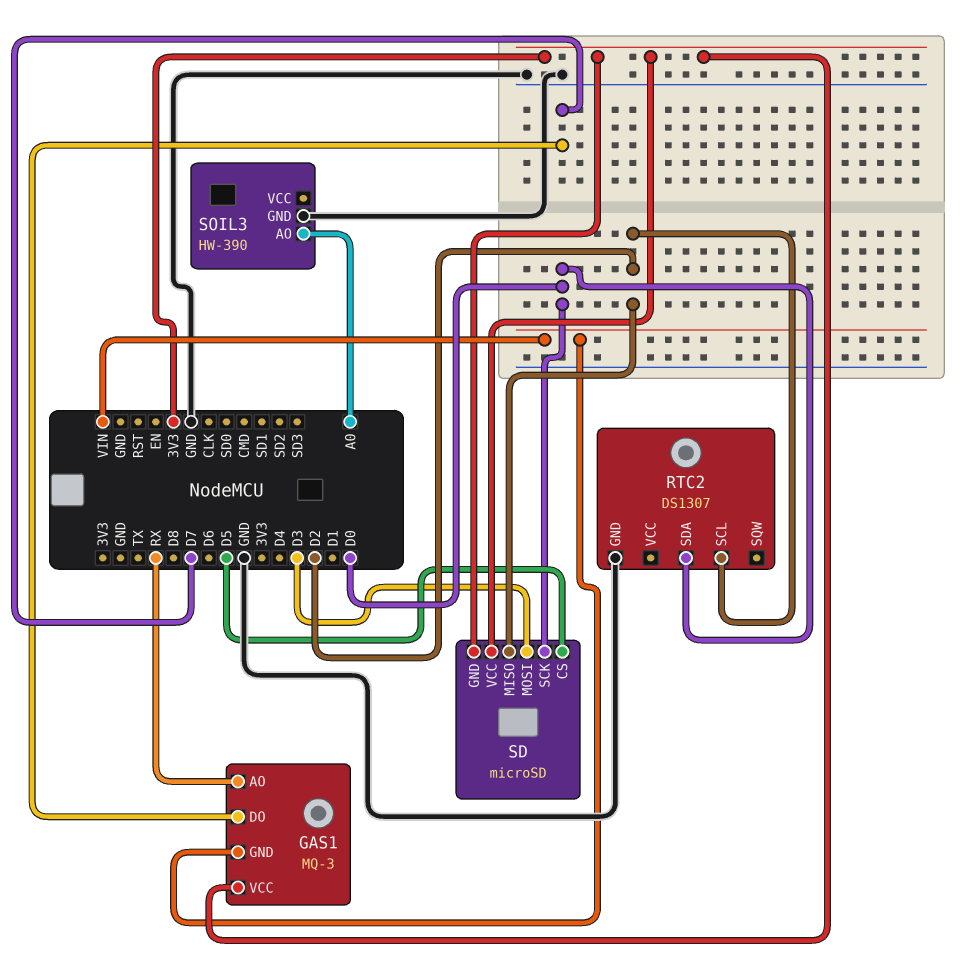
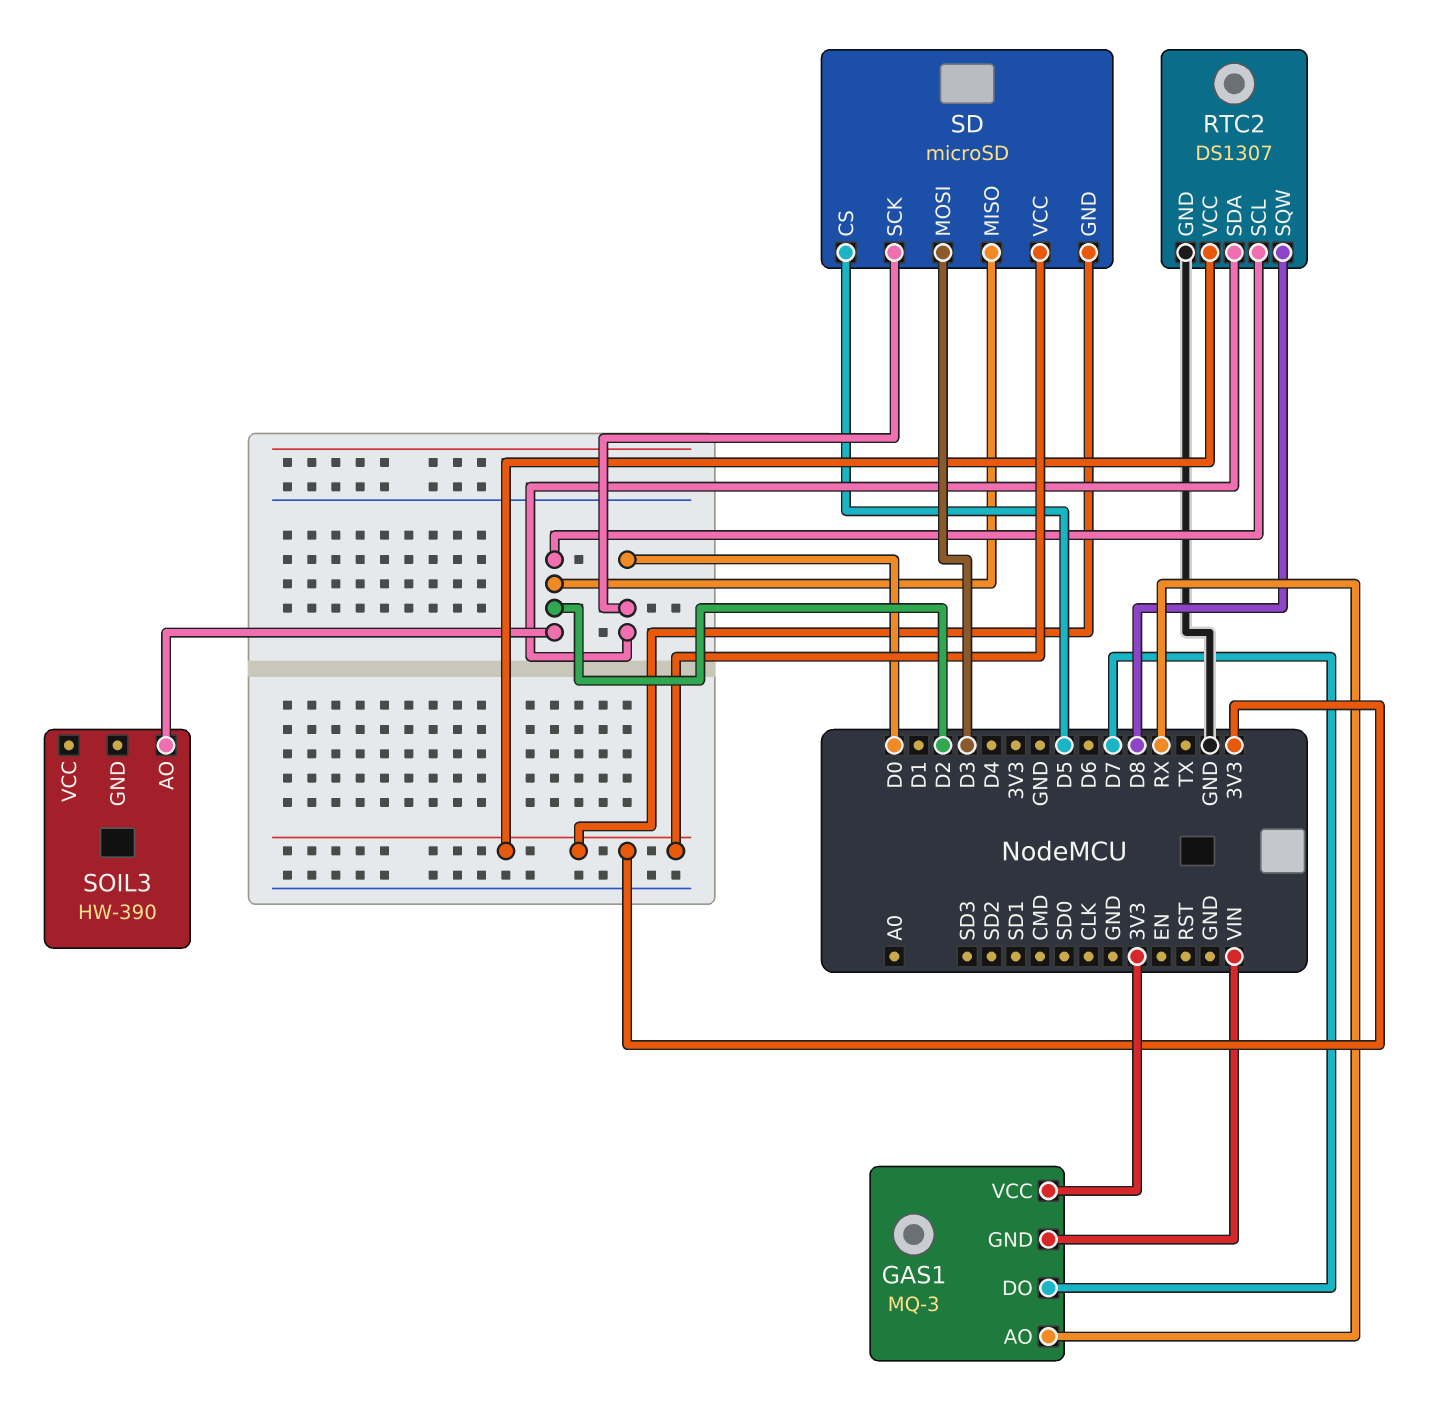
RTC2 pin SQW: none -> D8
RTC2 pin VCC: none -> 3V3
SOIL3 pin AO: A0 -> D2
SOIL3 pin GND: GND -> none

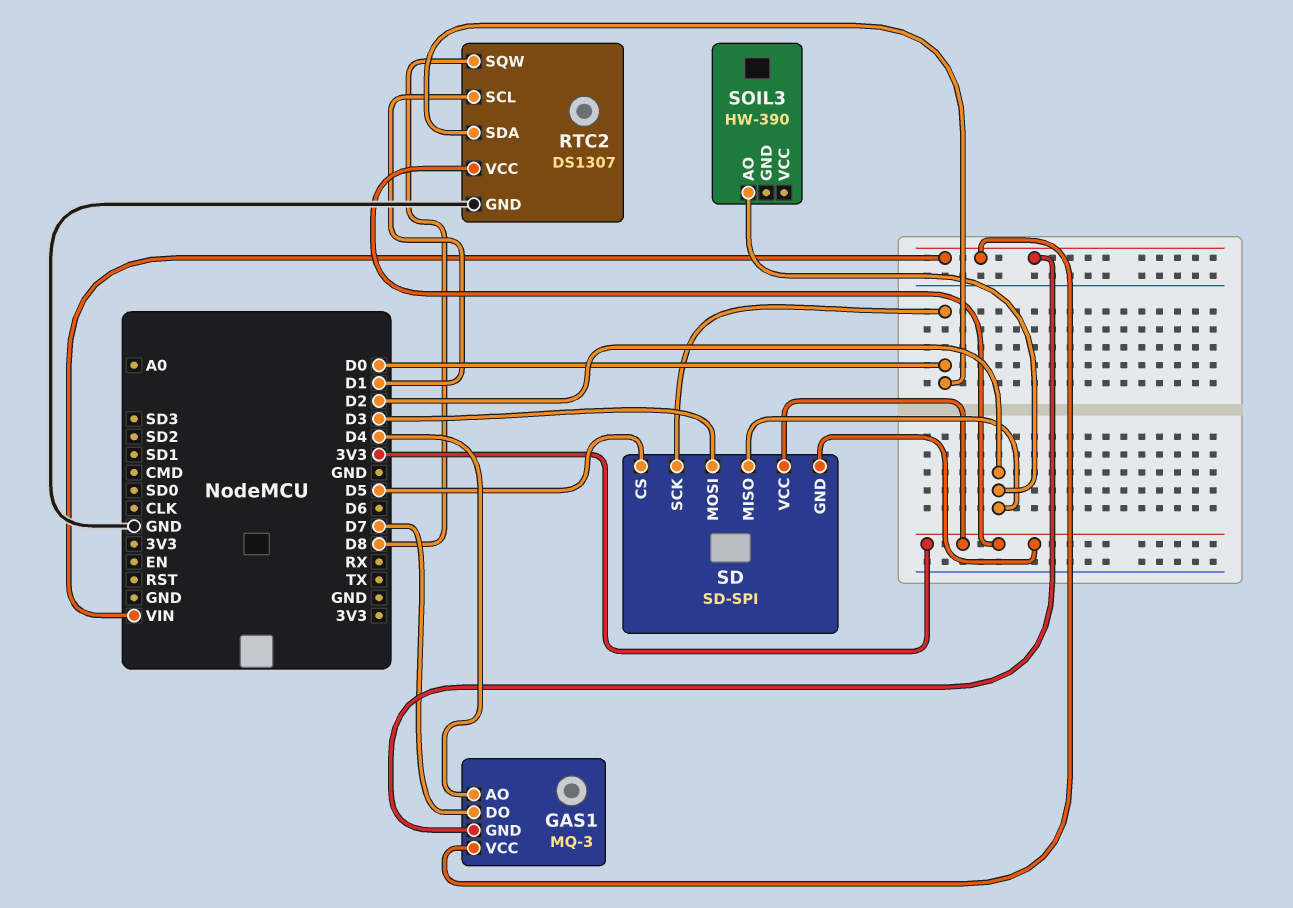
GAS1 pin AO: RX -> D4
GAS1 pin VCC: 3V3 -> VIN
RTC2 pin SCL: D2 -> D1
SD: microSD -> SD-SPI

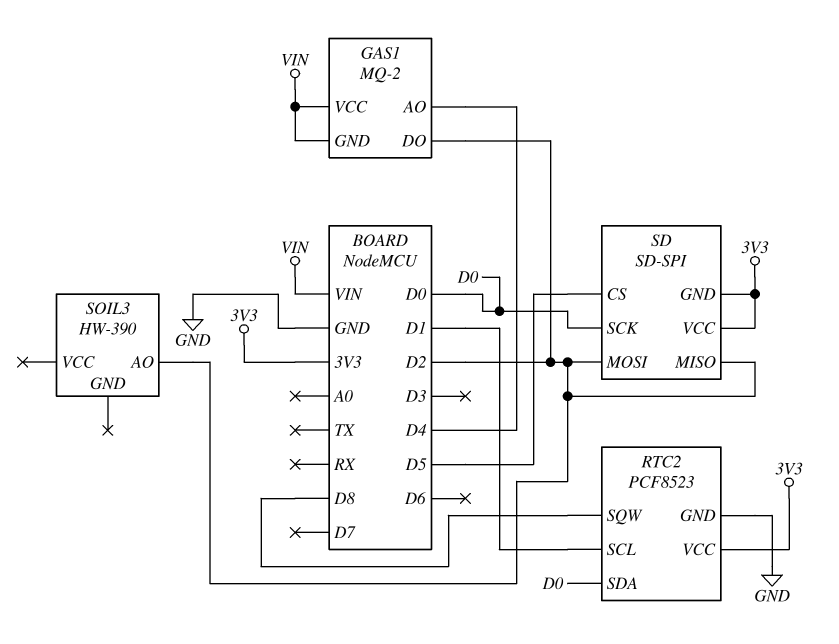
GAS1: MQ-3 -> MQ-2
GAS1 pin DO: D7 -> D2
RTC2: DS1307 -> PCF8523
SD pin MOSI: D3 -> D2

